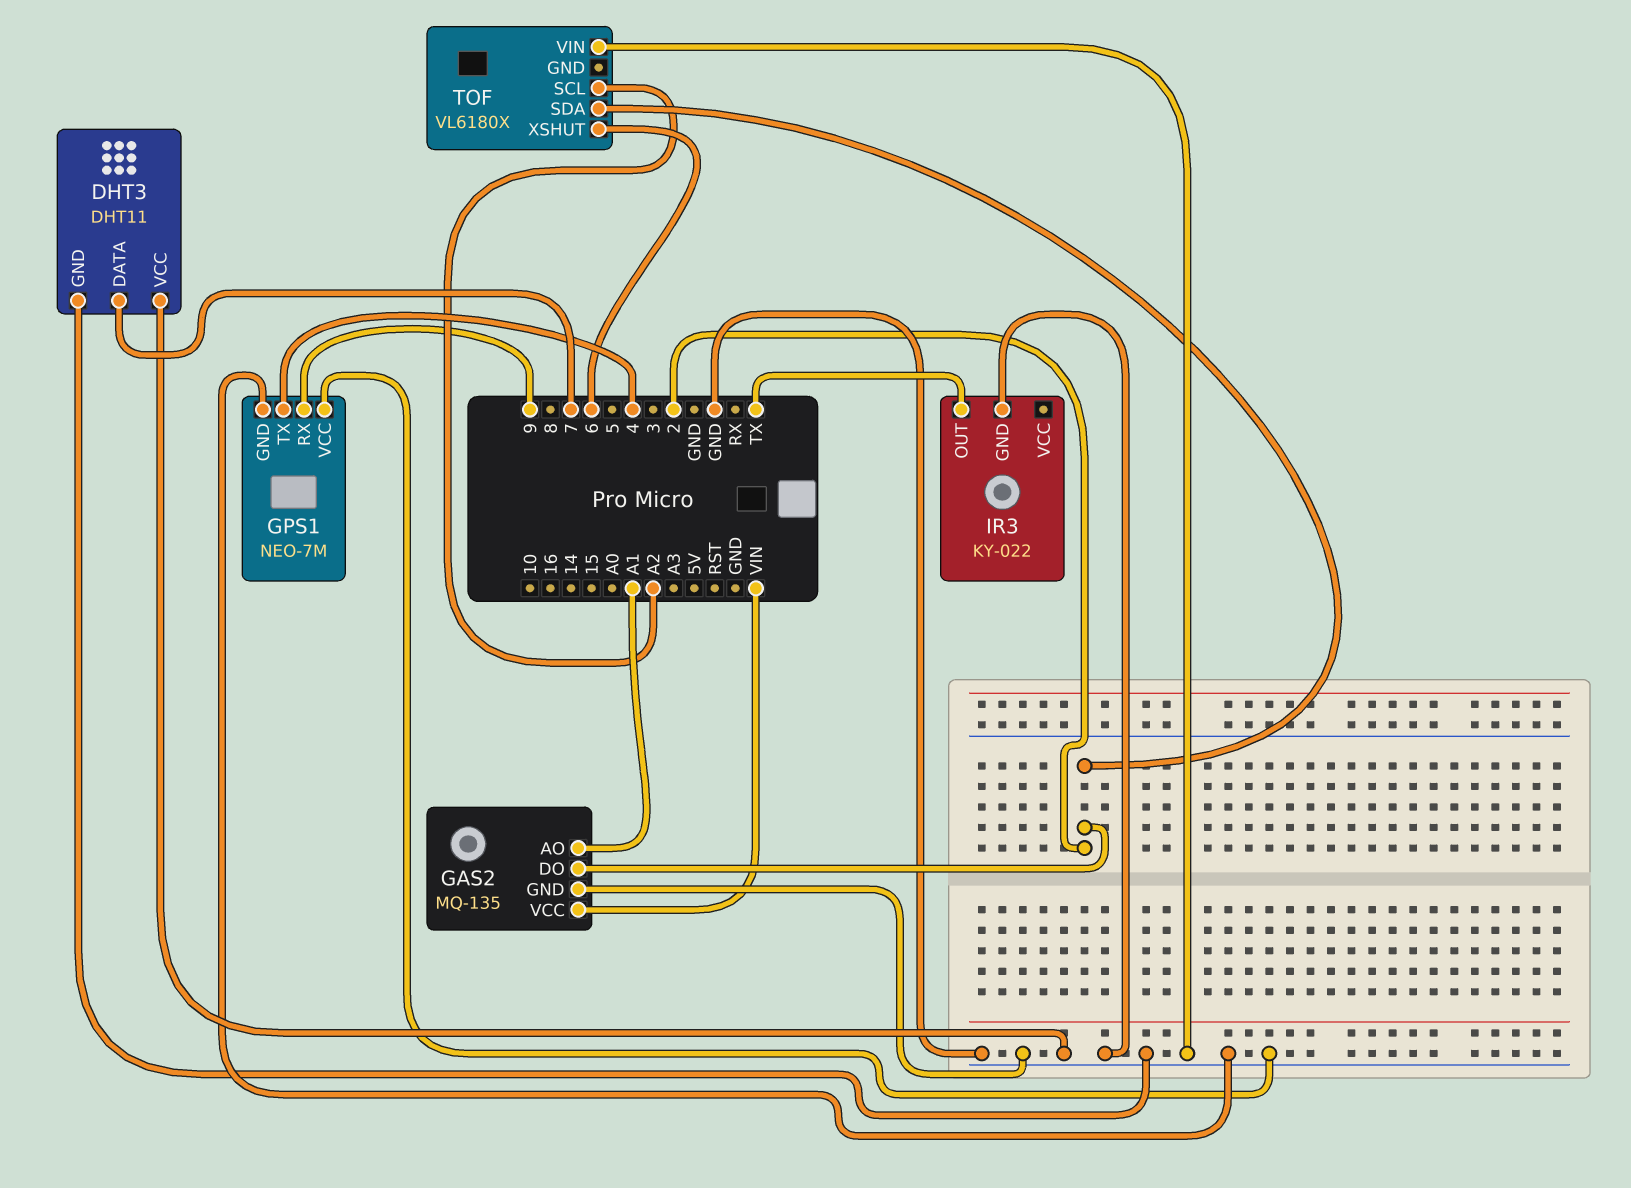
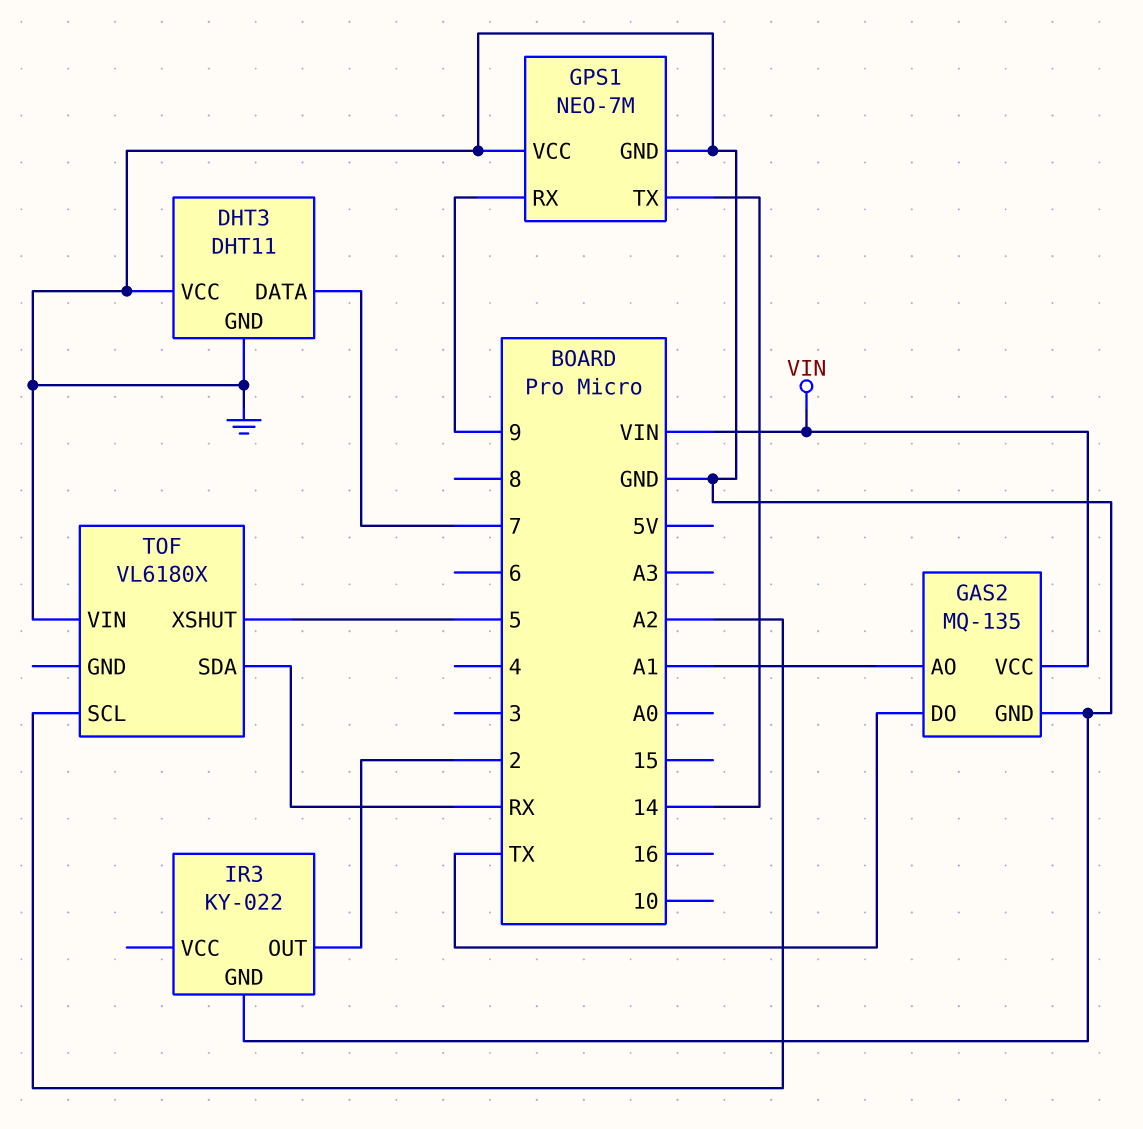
GAS2 pin DO: 2 -> TX
GPS1 pin TX: 4 -> 14
IR3 pin OUT: TX -> 2
TOF pin SDA: 2 -> RX
TOF pin XSHUT: 6 -> 5

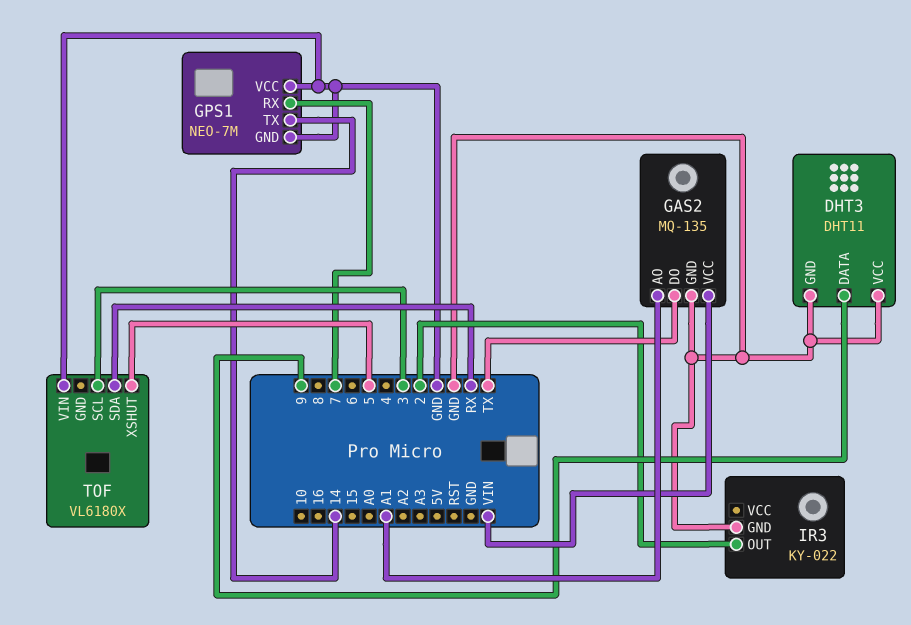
DHT3 pin DATA: 7 -> 9
GPS1 pin RX: 9 -> 7
TOF pin SCL: A2 -> 3

